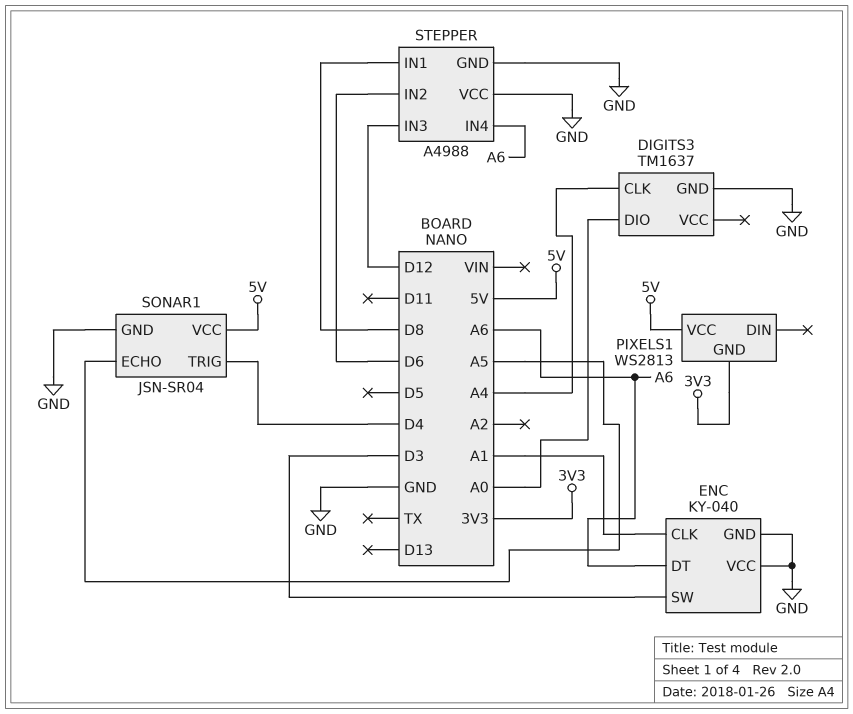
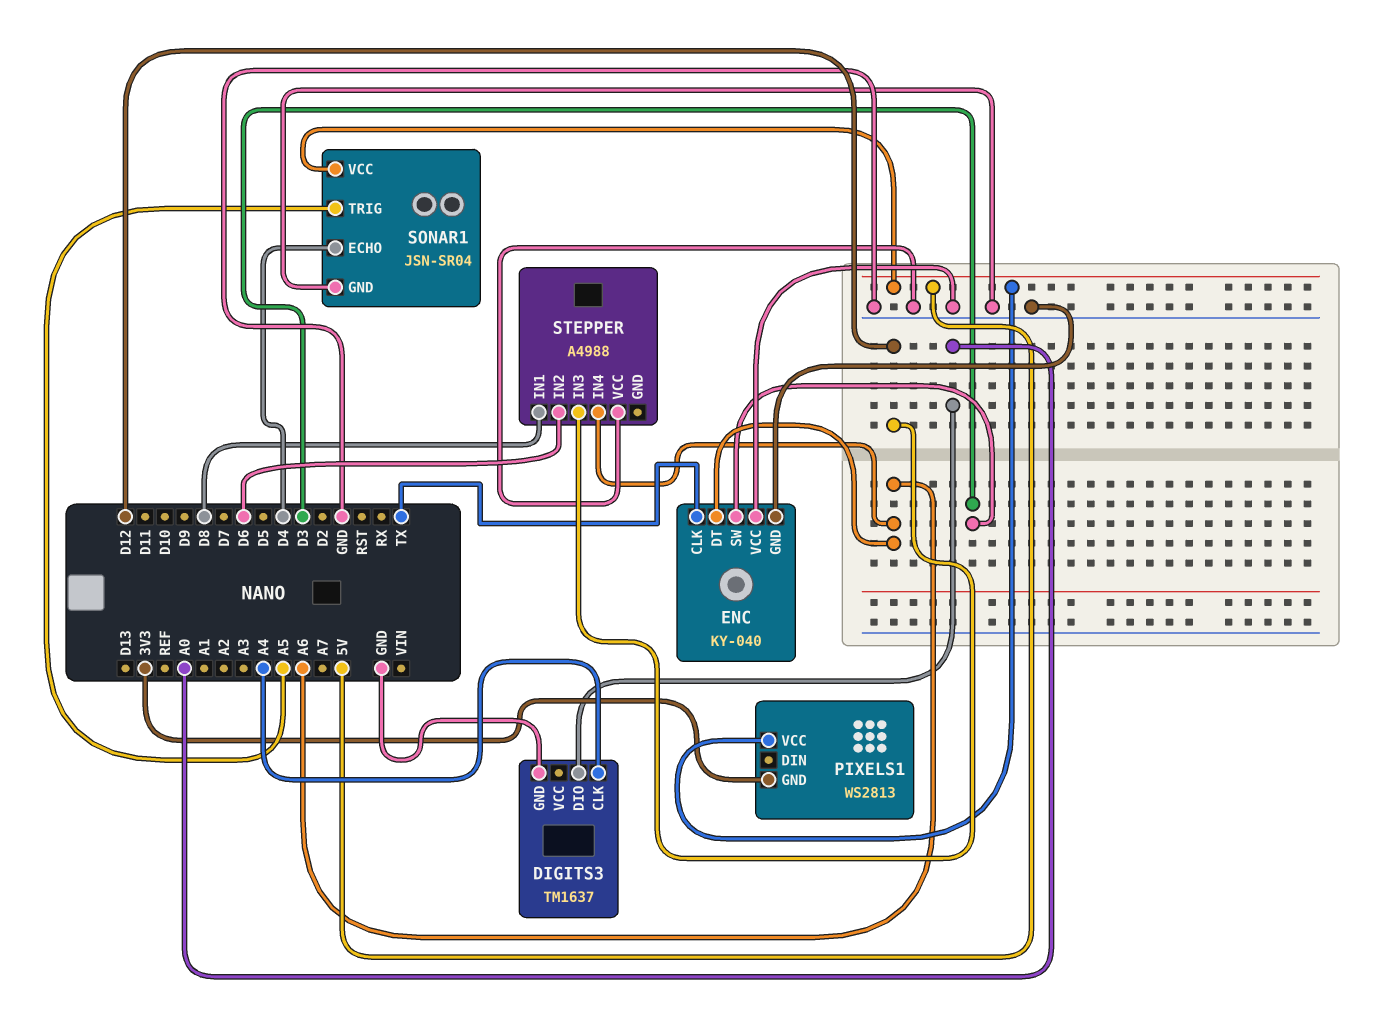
ENC pin CLK: A1 -> TX
SONAR1 pin ECHO: A5 -> D4
SONAR1 pin TRIG: D4 -> A5
STEPPER pin GND: GND -> none

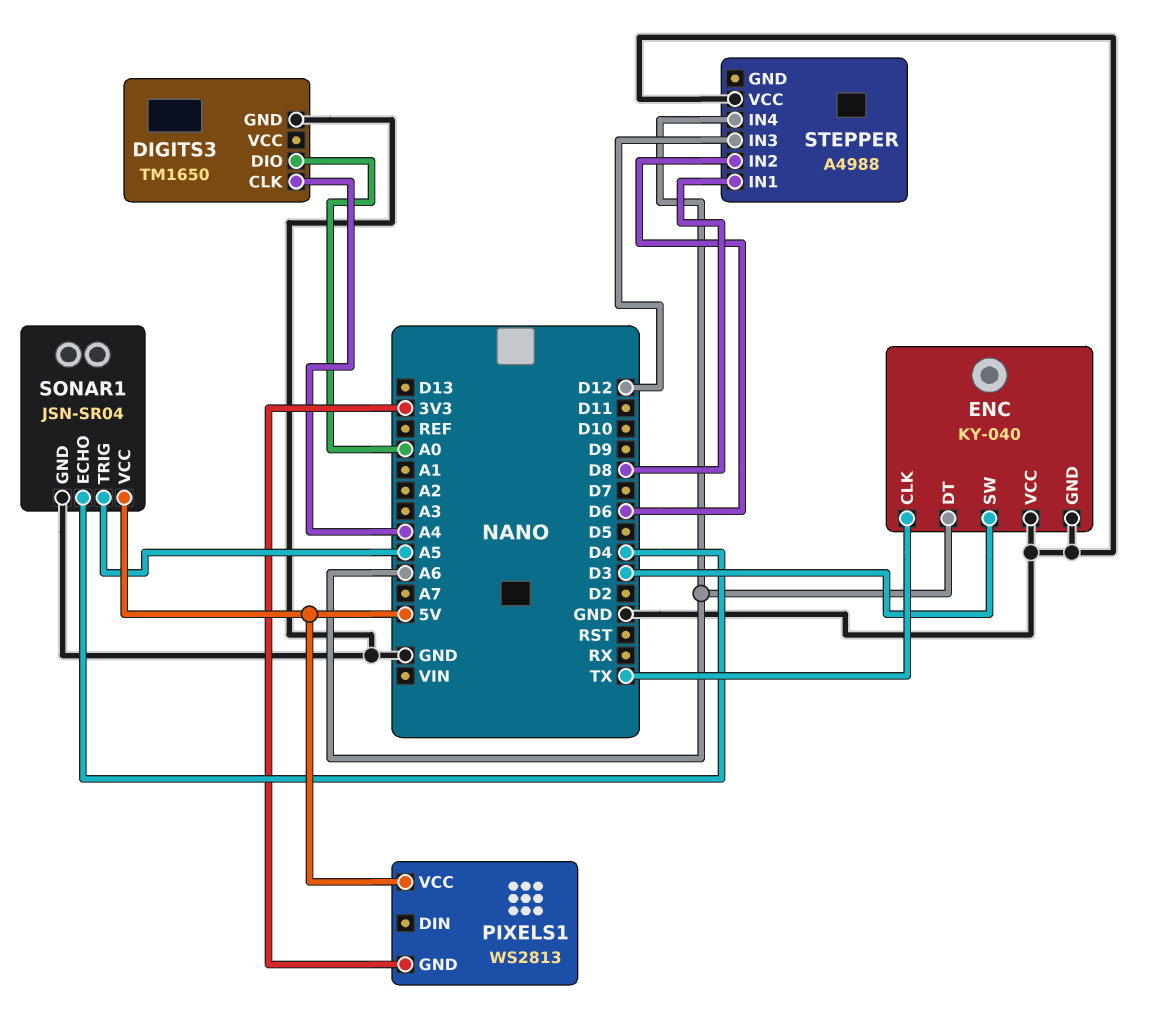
DIGITS3: TM1637 -> TM1650

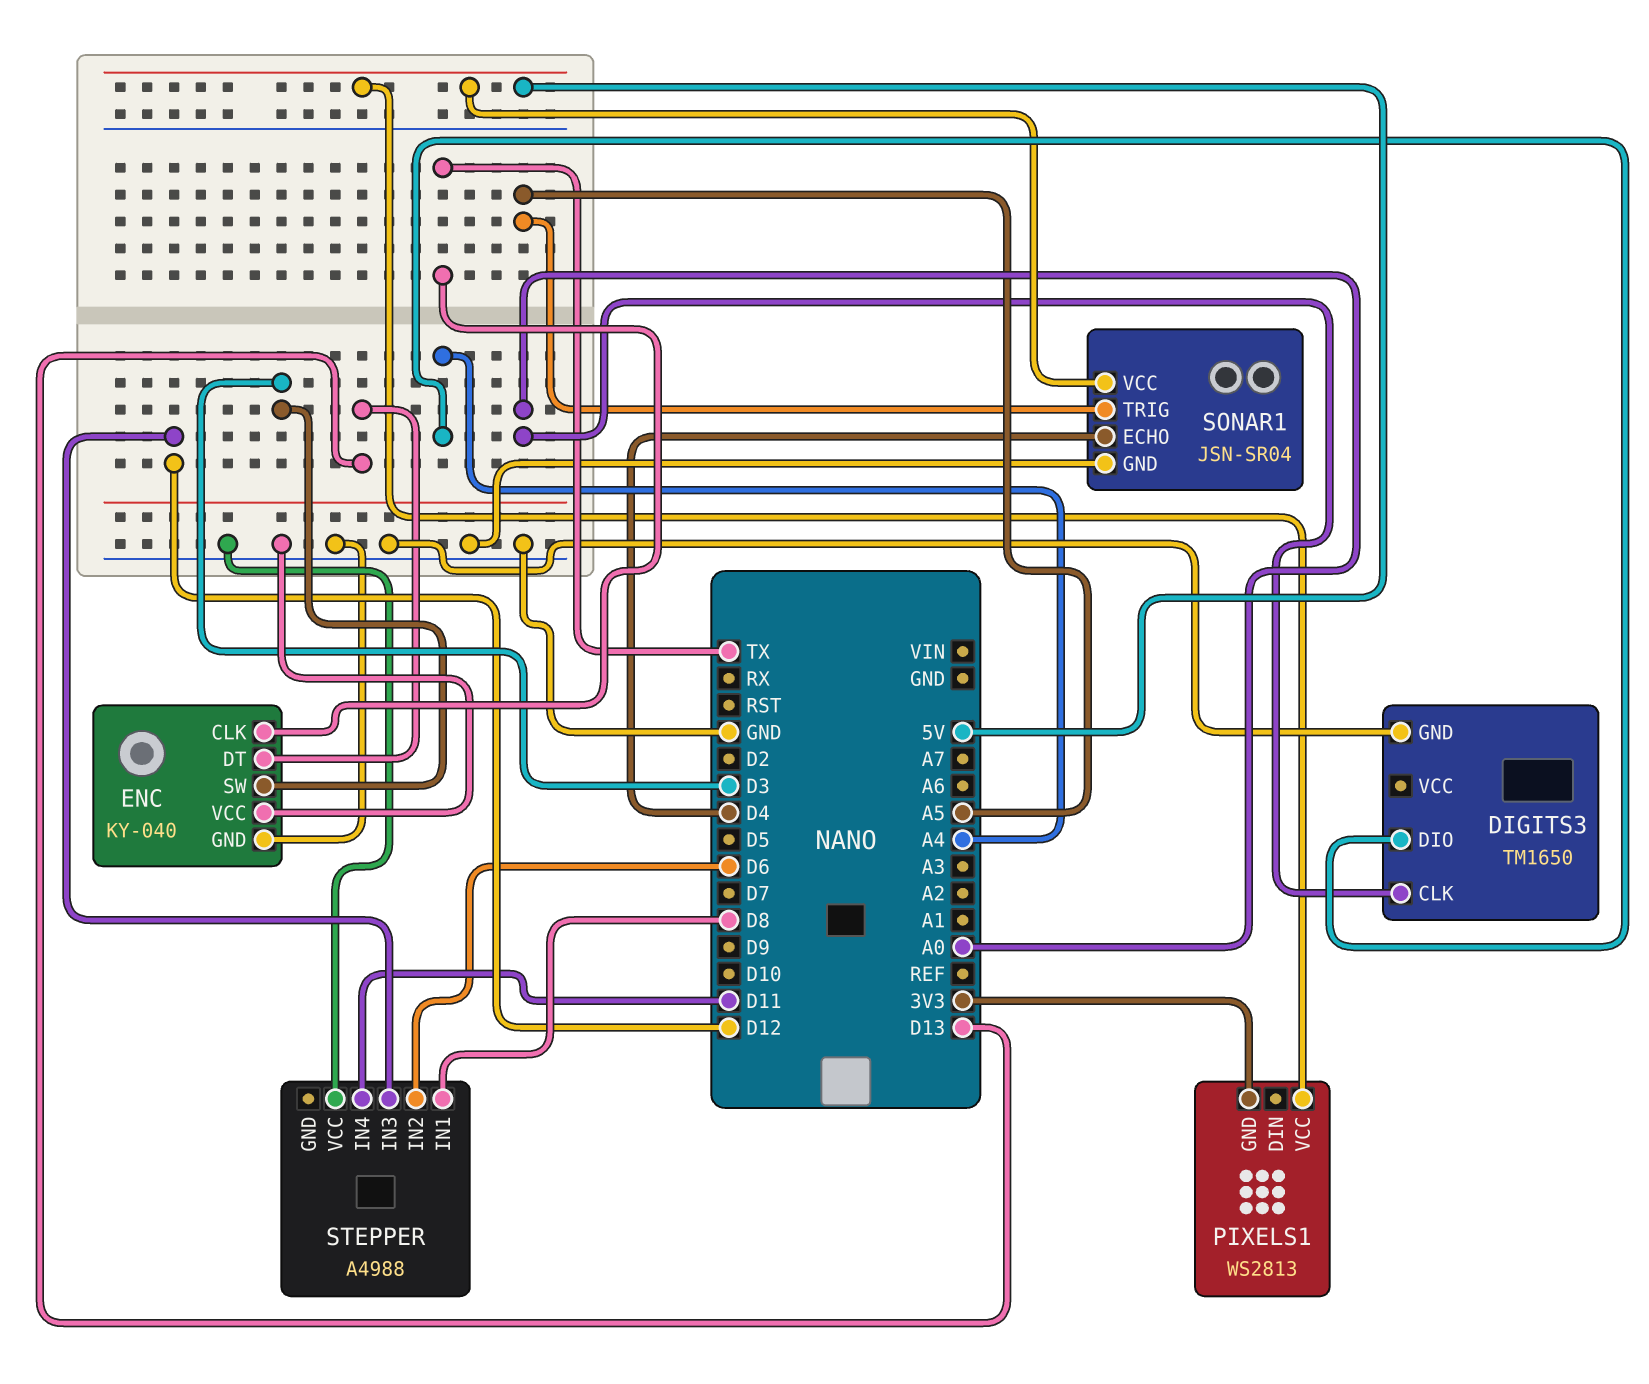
DIGITS3 pin CLK: A4 -> A0
DIGITS3 pin DIO: A0 -> A4
ENC pin DT: A6 -> D13
STEPPER pin IN4: A6 -> D11

